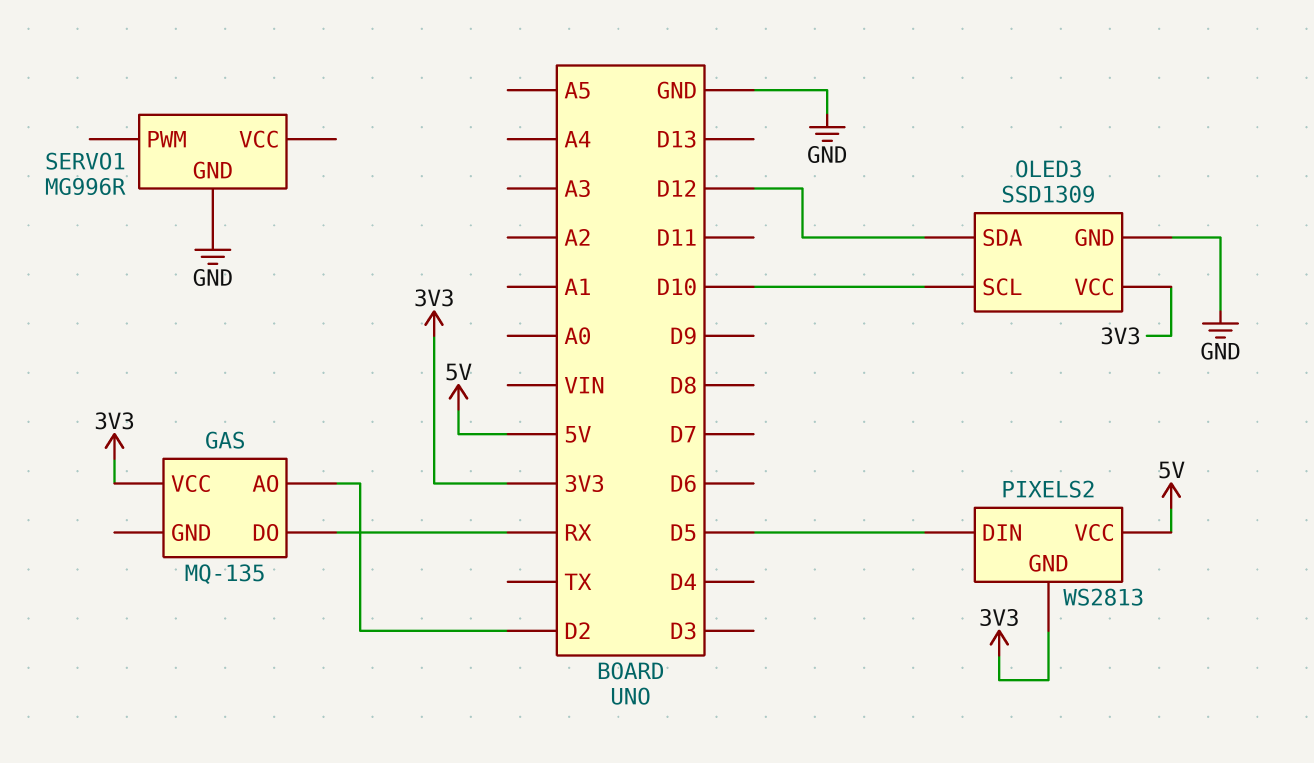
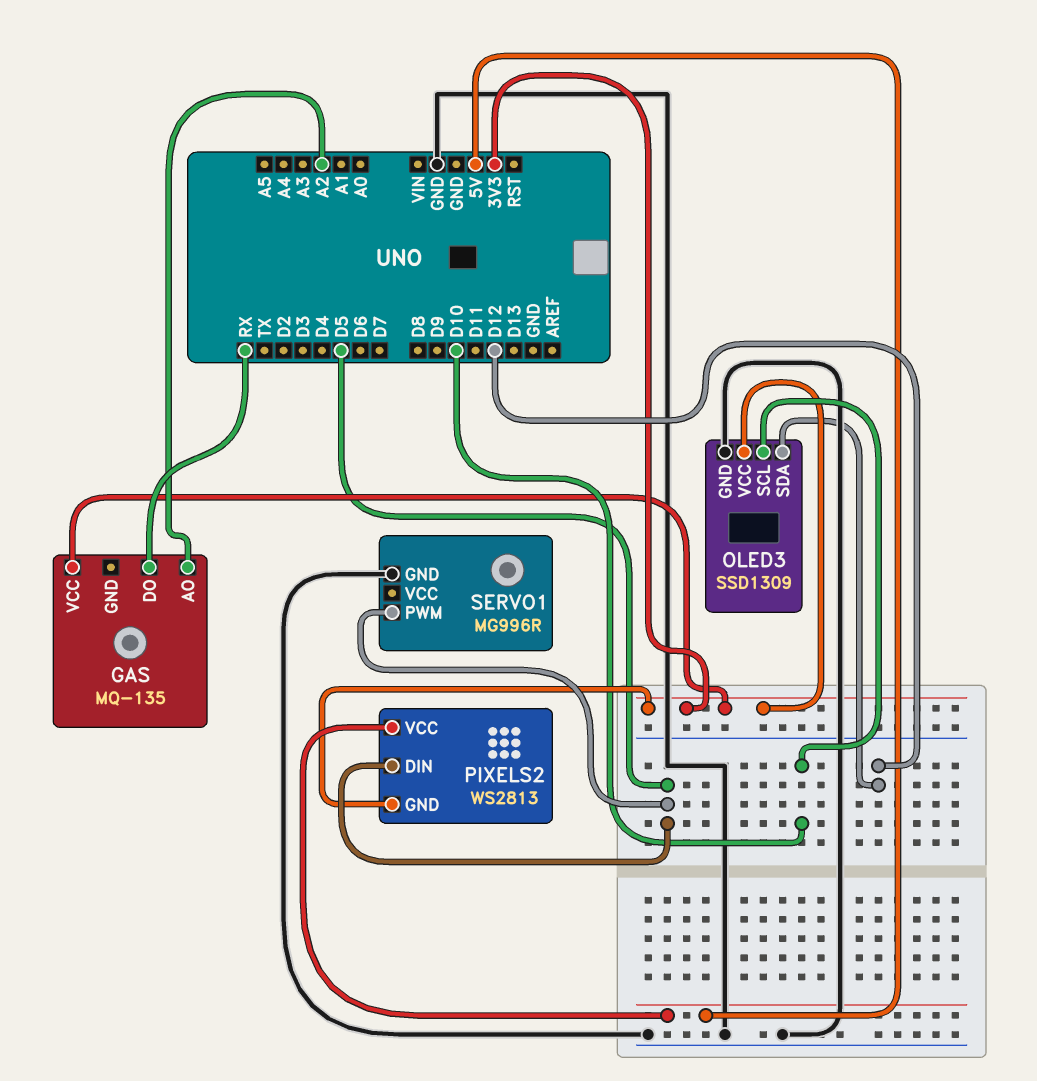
GAS pin AO: D2 -> A2
SERVO1 pin PWM: none -> D5

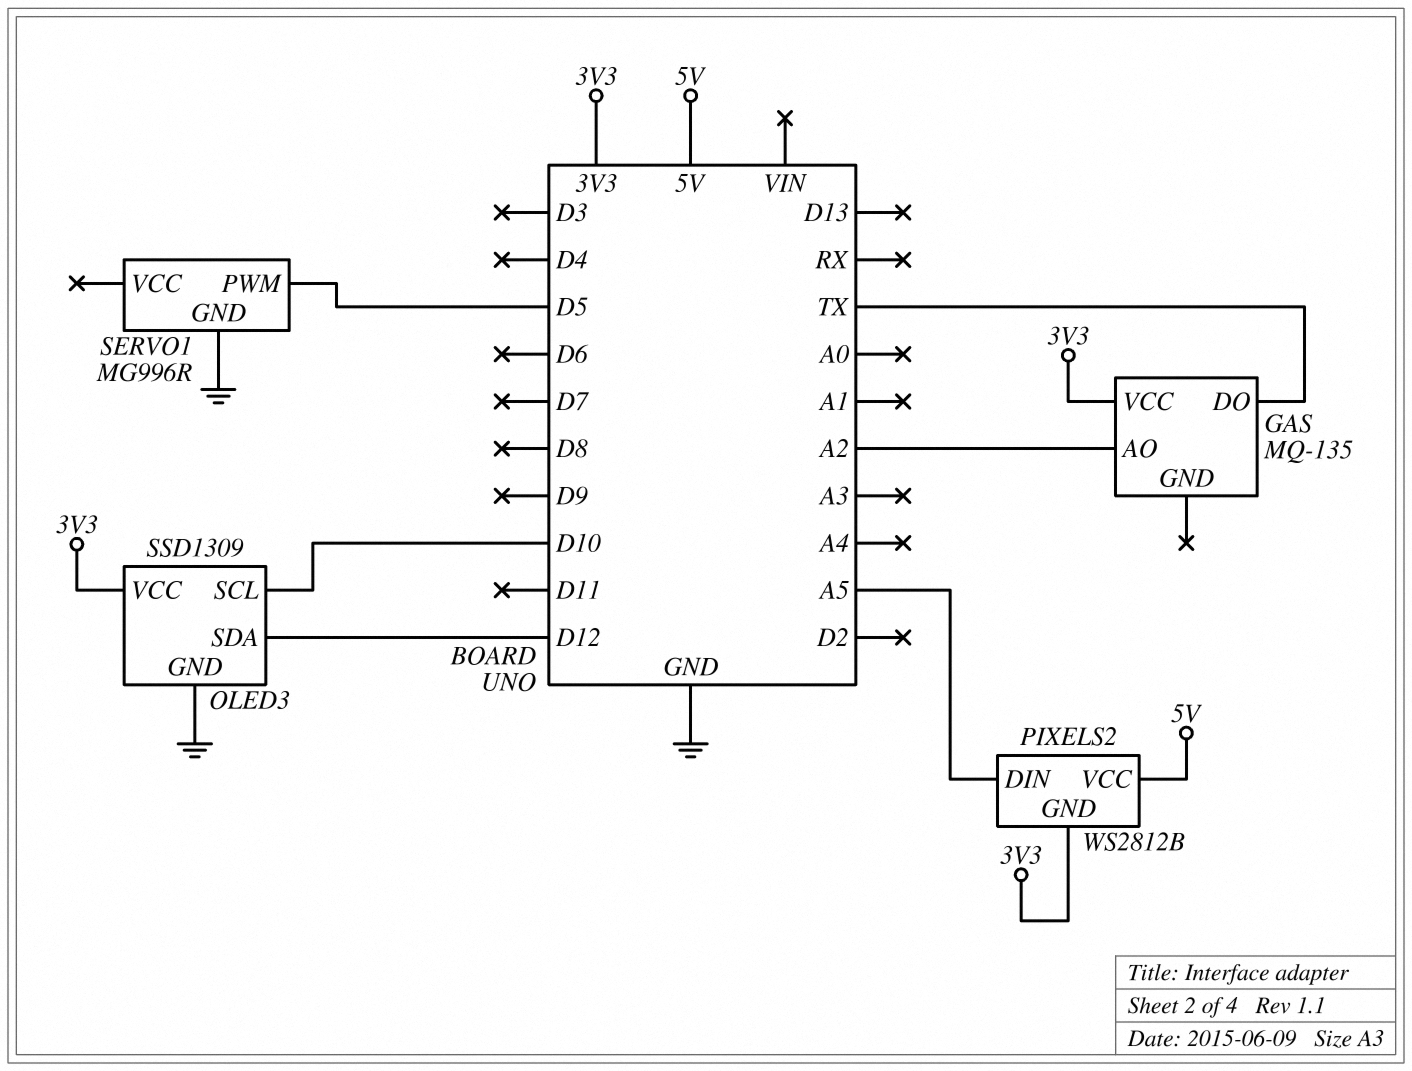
GAS pin DO: RX -> TX
PIXELS2: WS2813 -> WS2812B
PIXELS2 pin DIN: D5 -> A5

